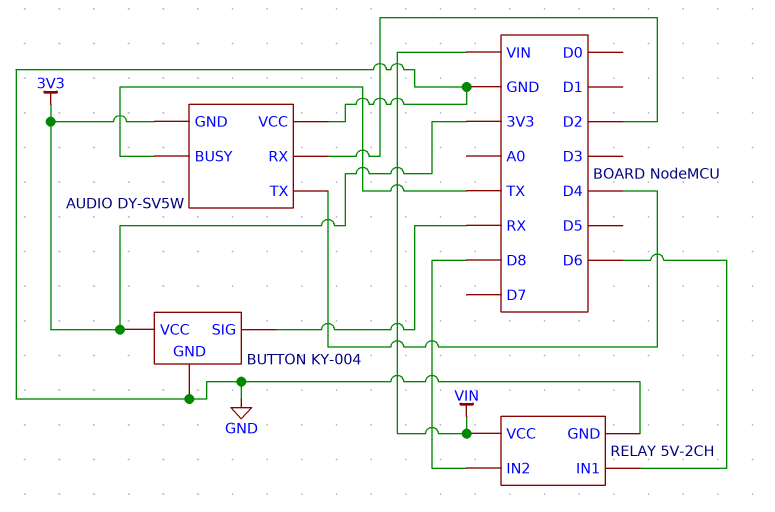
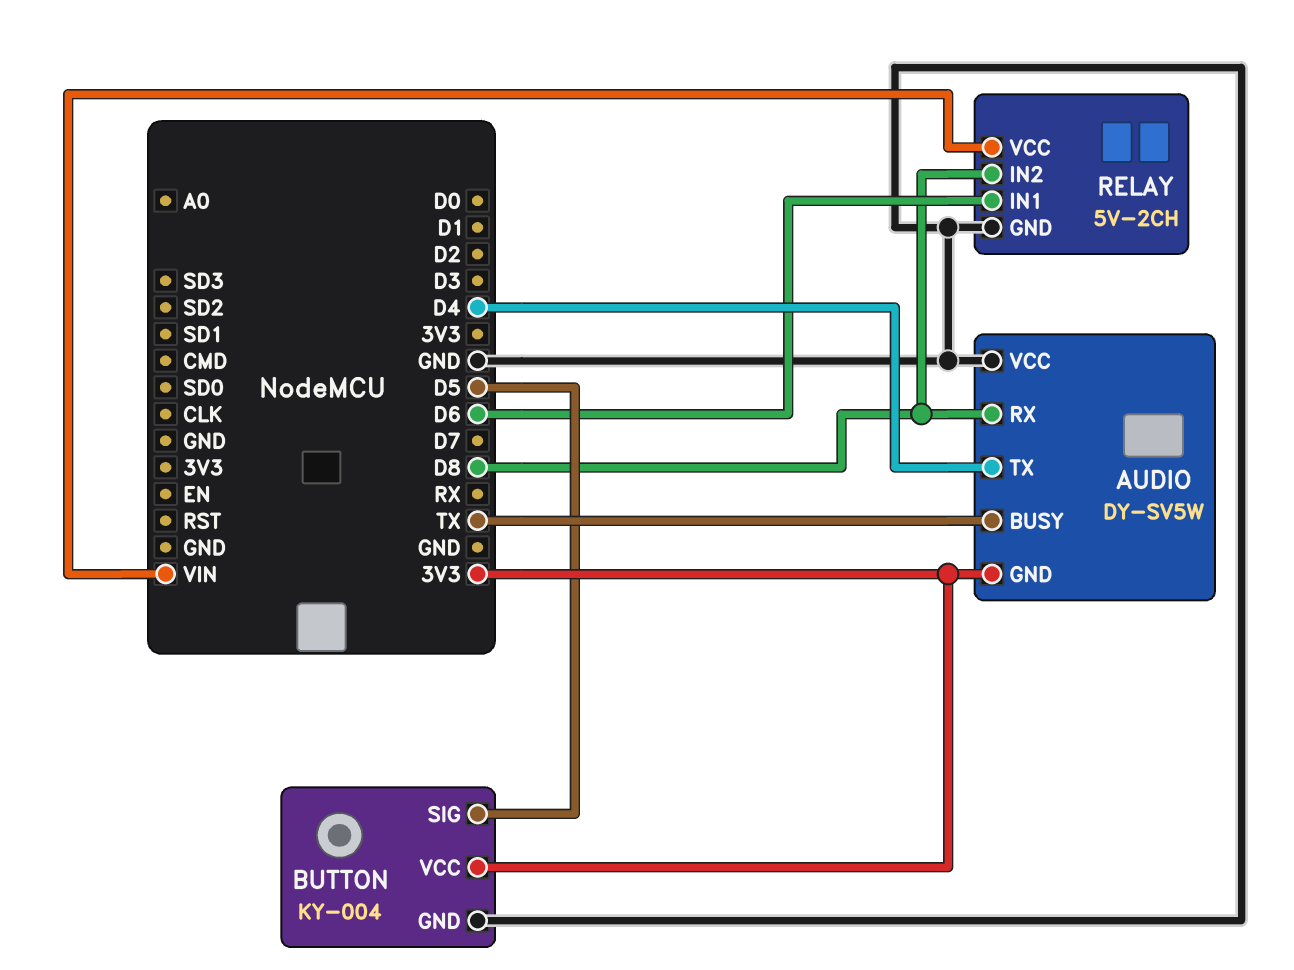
AUDIO pin RX: D2 -> D8
BUTTON pin SIG: RX -> D5

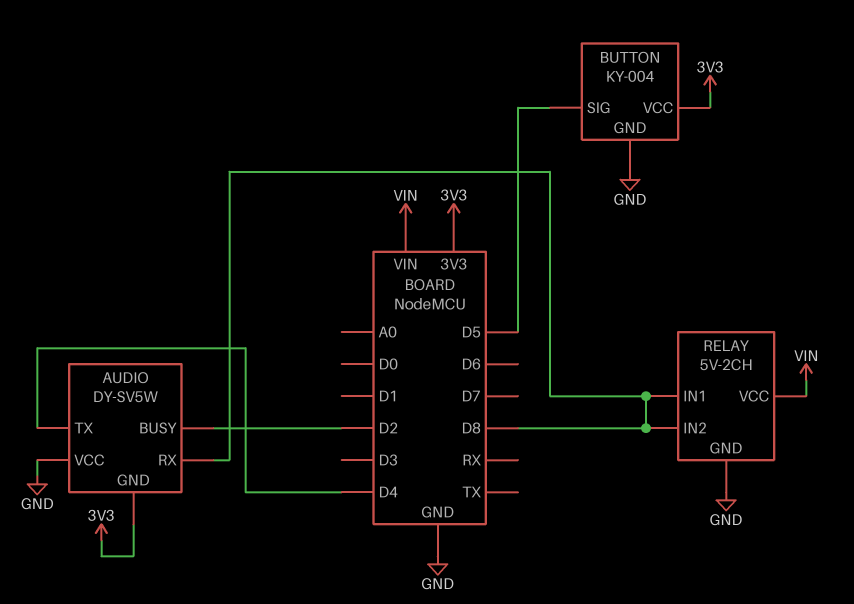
AUDIO pin BUSY: TX -> D2
RELAY pin IN1: D6 -> D8

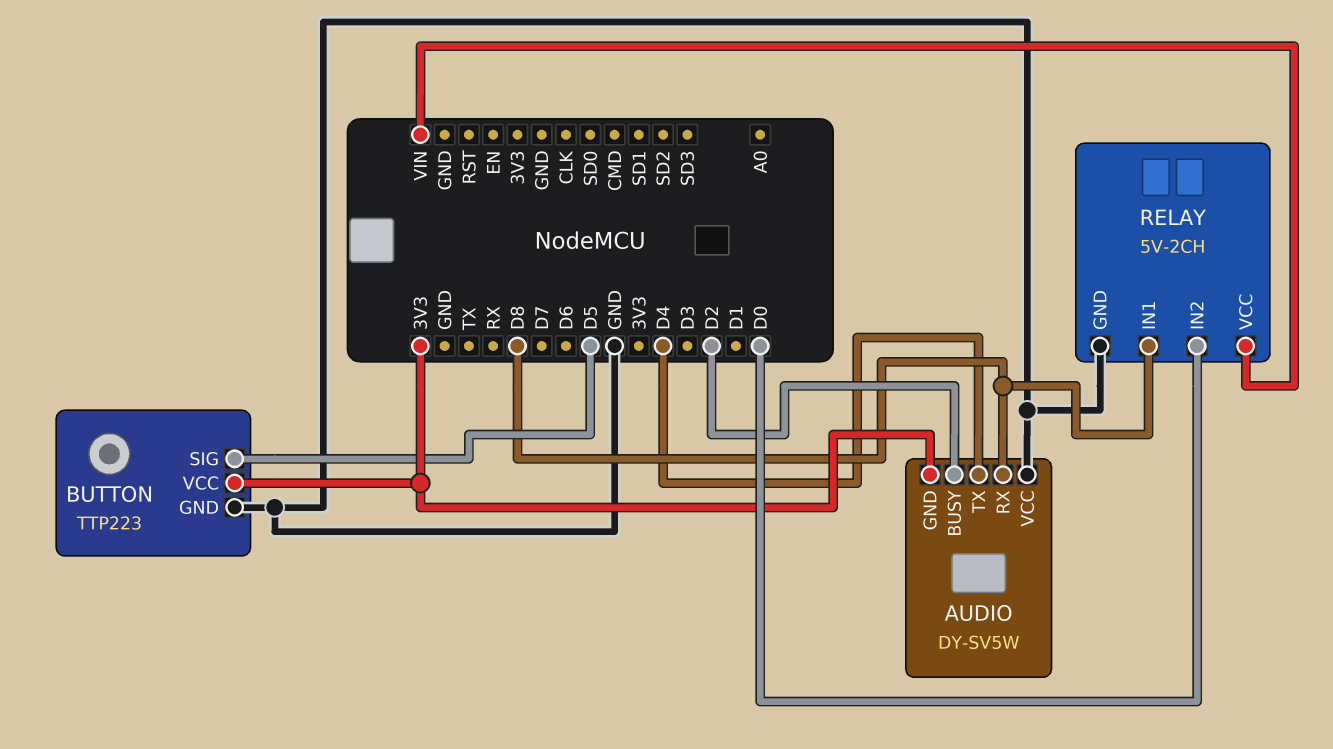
BUTTON: KY-004 -> TTP223
RELAY pin IN2: D8 -> D0

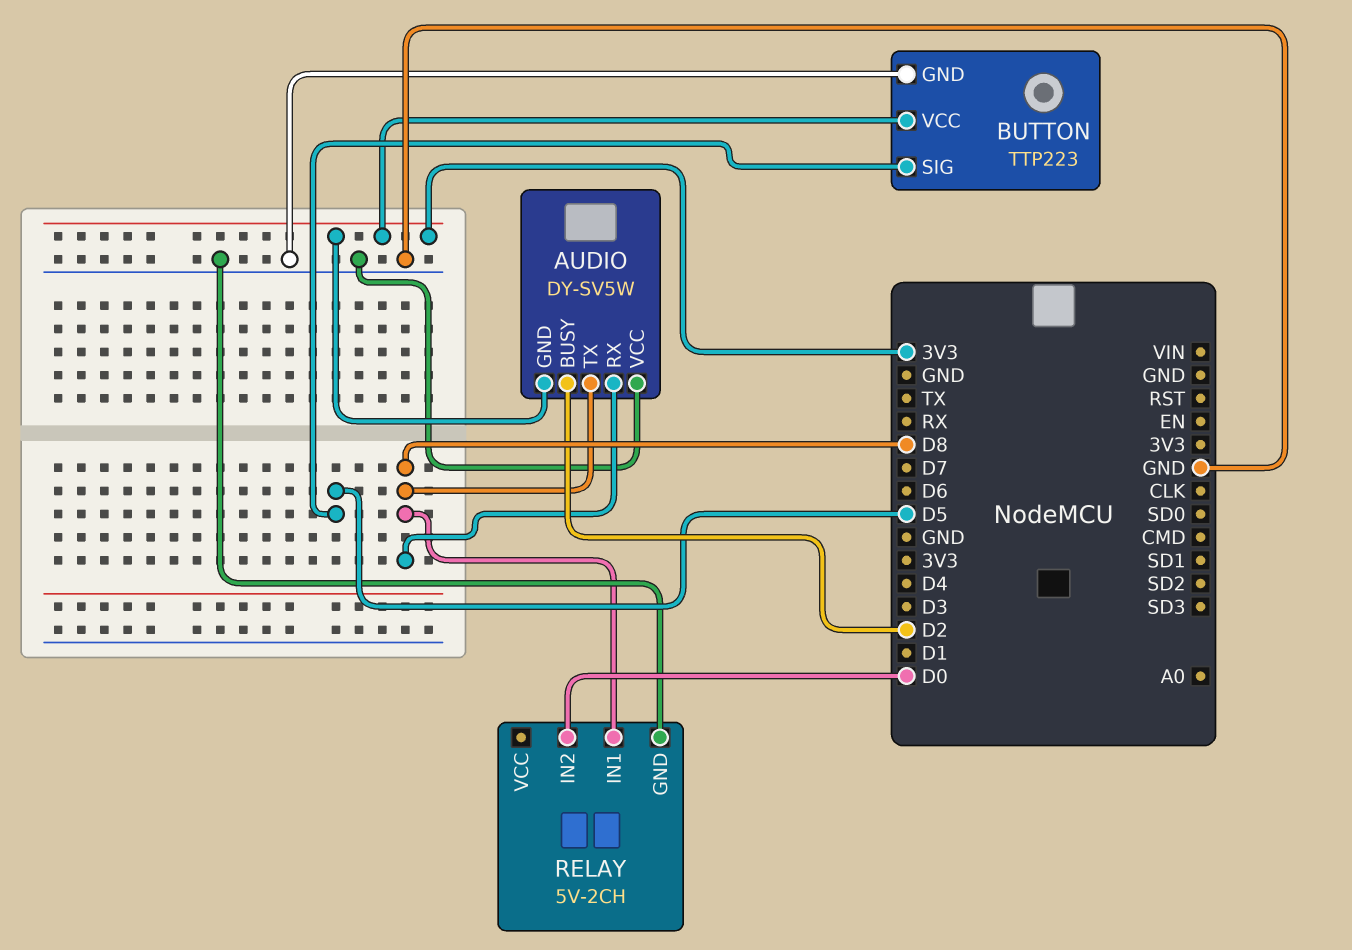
AUDIO pin TX: D4 -> D8
RELAY pin VCC: VIN -> none

